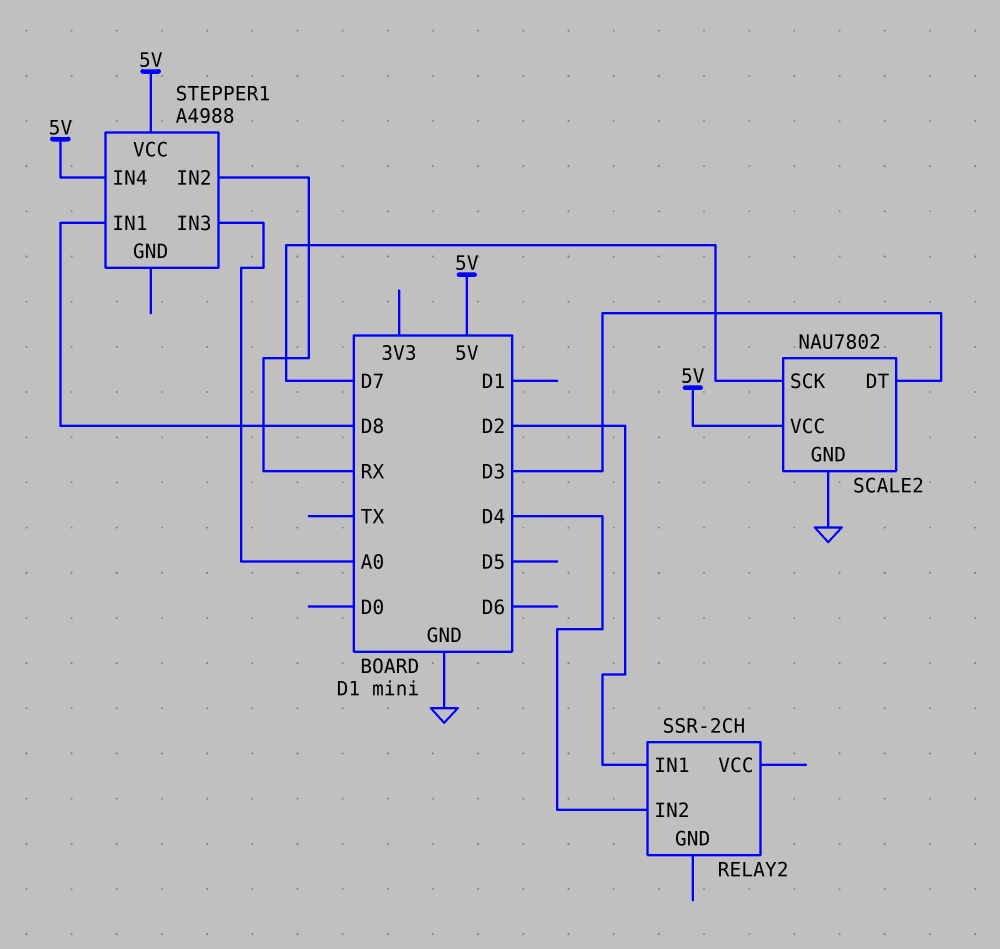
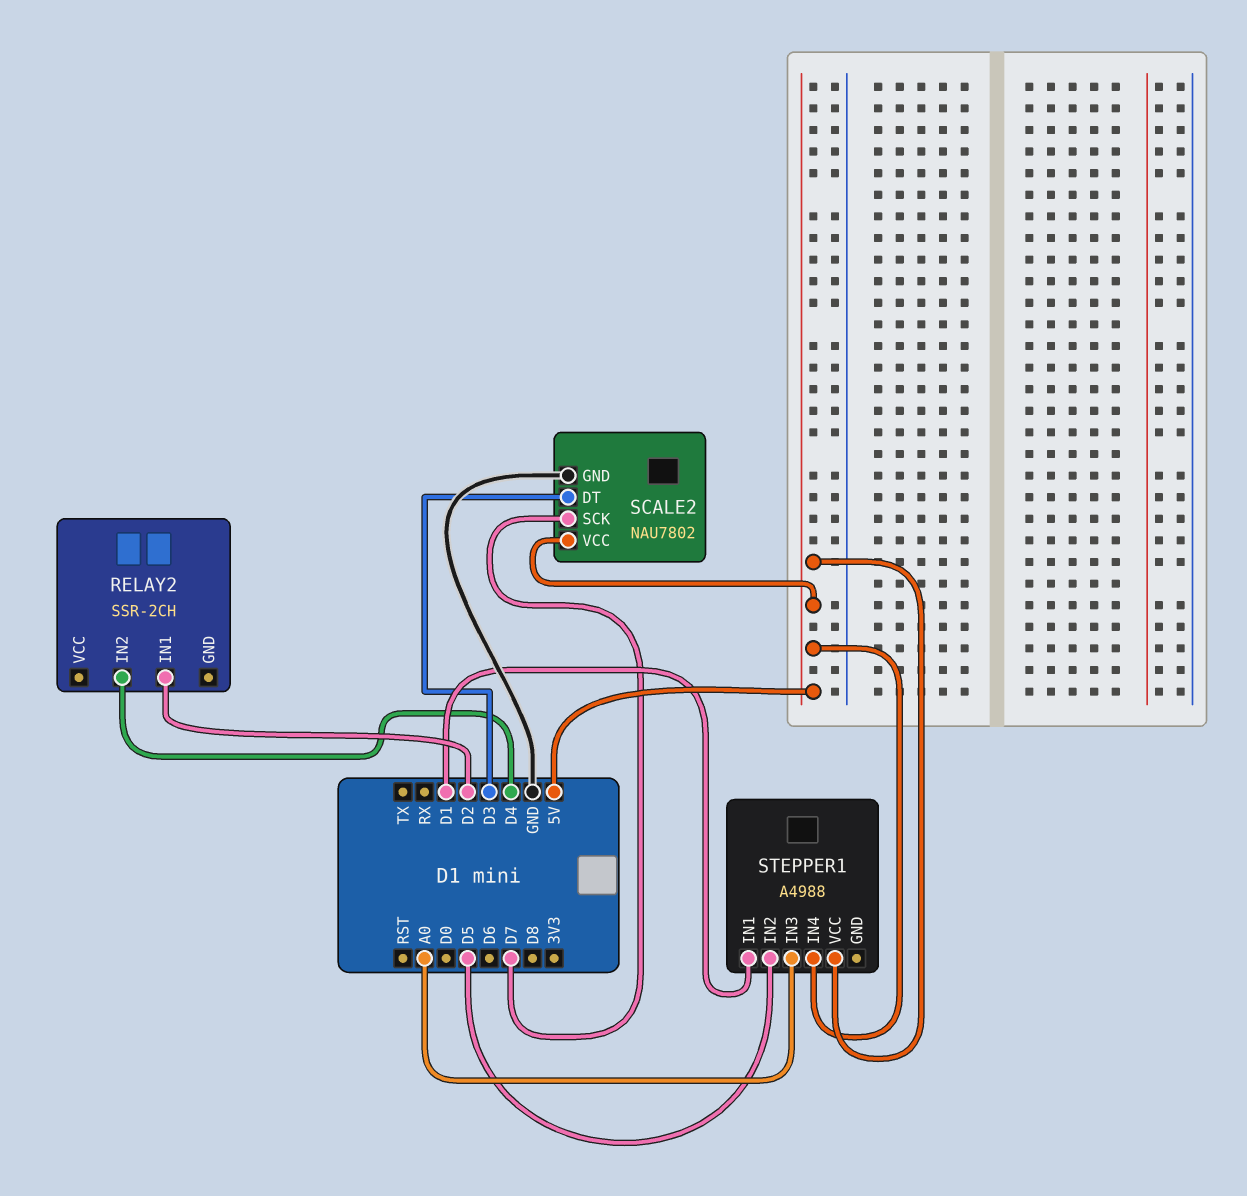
STEPPER1 pin IN1: D8 -> D1
STEPPER1 pin IN2: RX -> D5

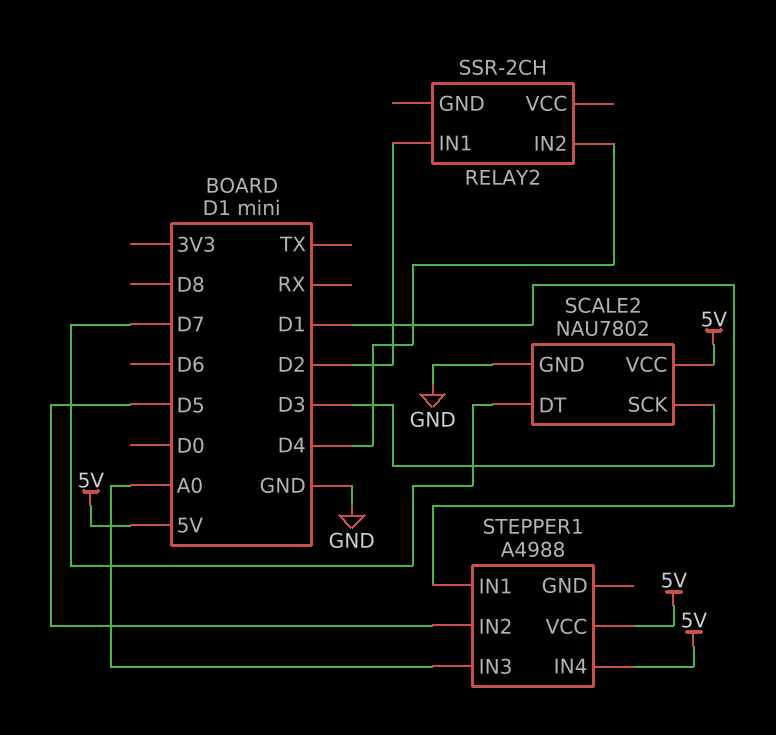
SCALE2 pin DT: D3 -> D7
SCALE2 pin SCK: D7 -> D3

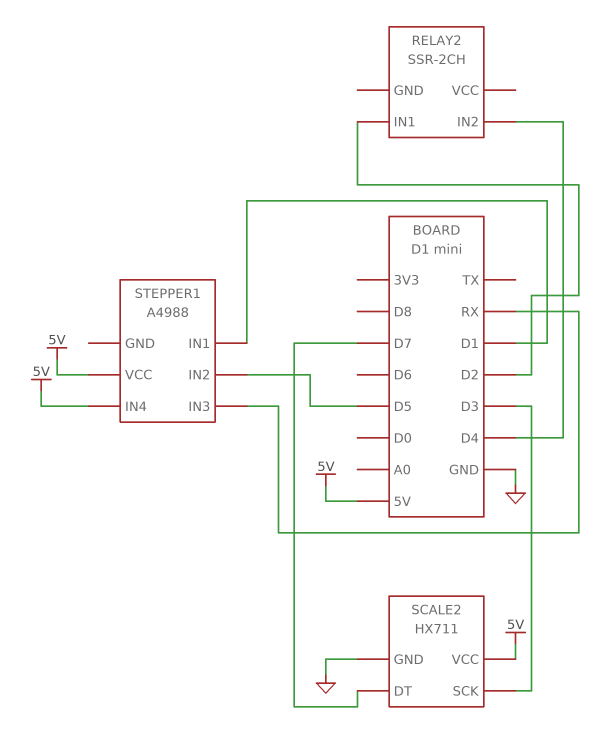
SCALE2: NAU7802 -> HX711
STEPPER1 pin IN3: A0 -> RX

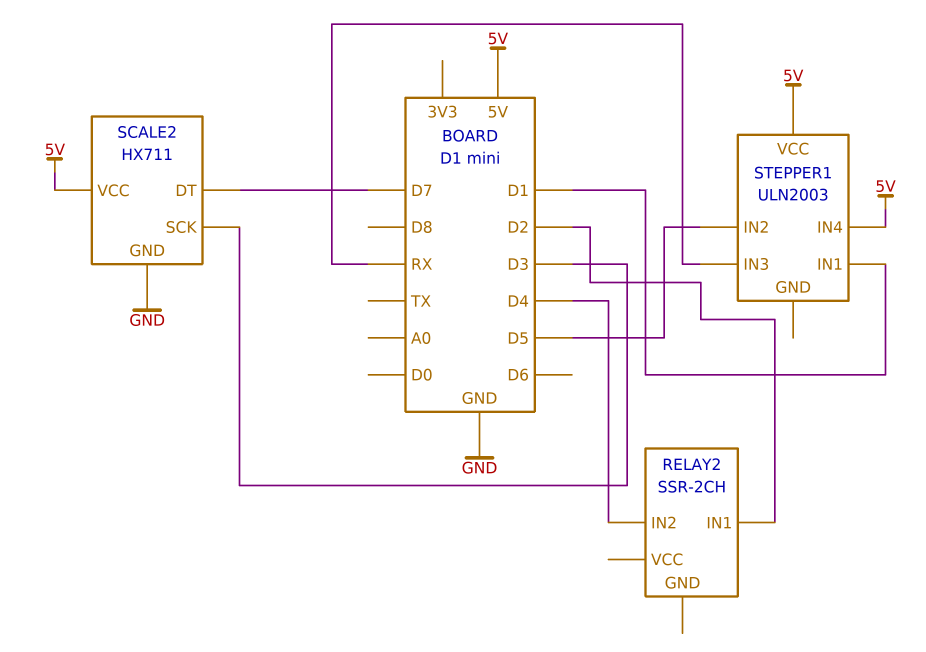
STEPPER1: A4988 -> ULN2003

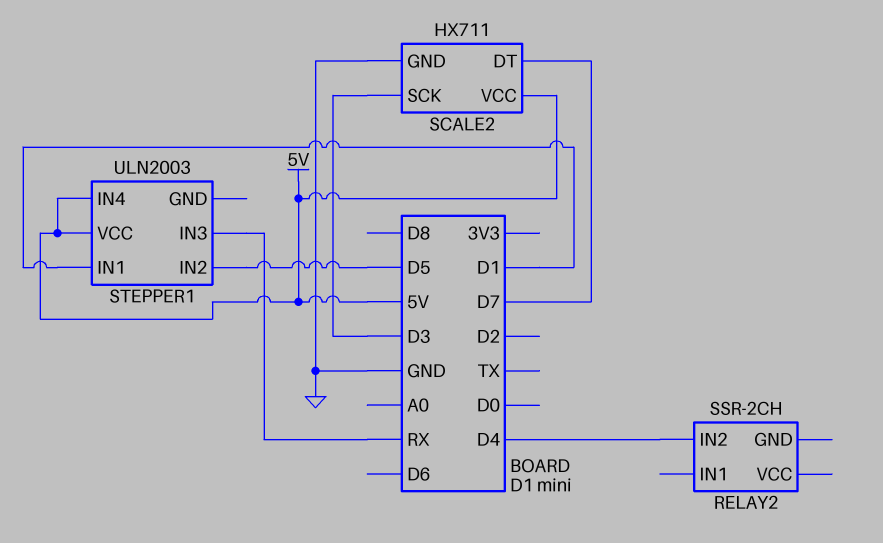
RELAY2 pin IN1: D2 -> none

